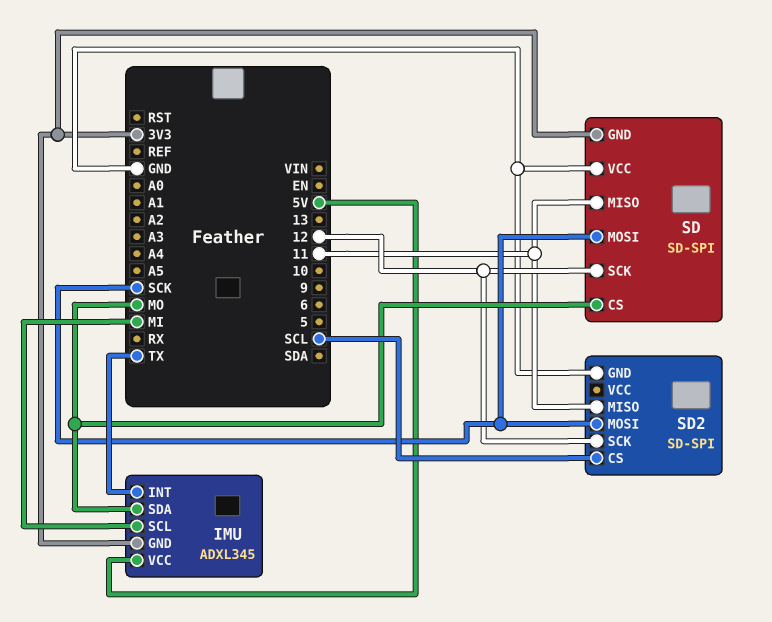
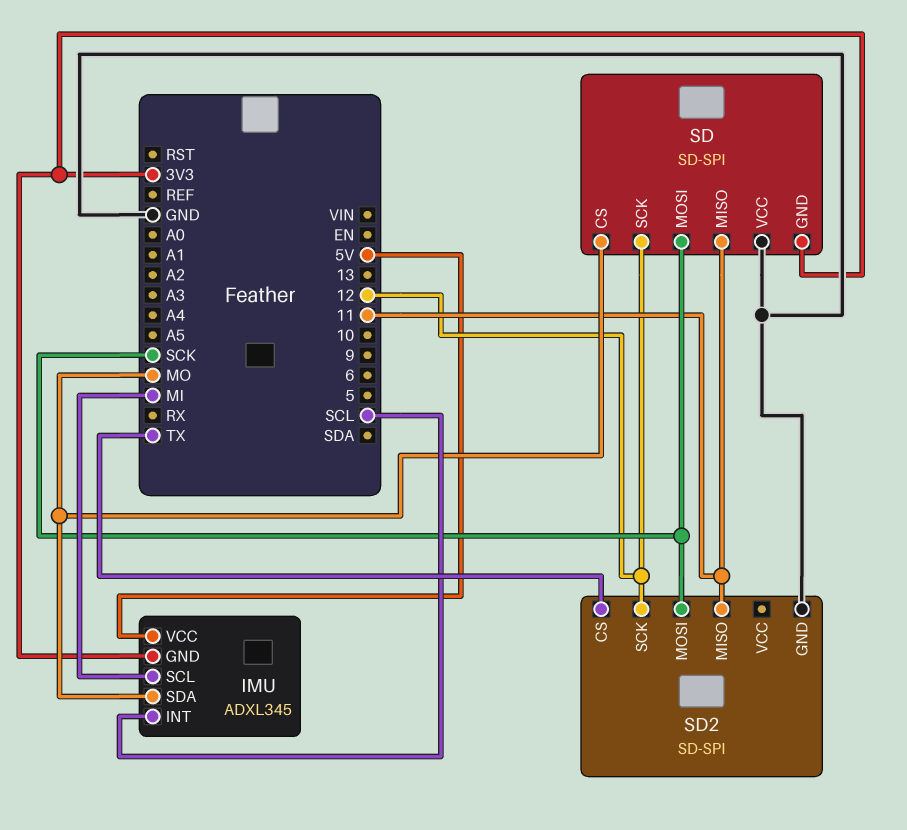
IMU pin INT: TX -> SCL
SD2 pin CS: SCL -> TX

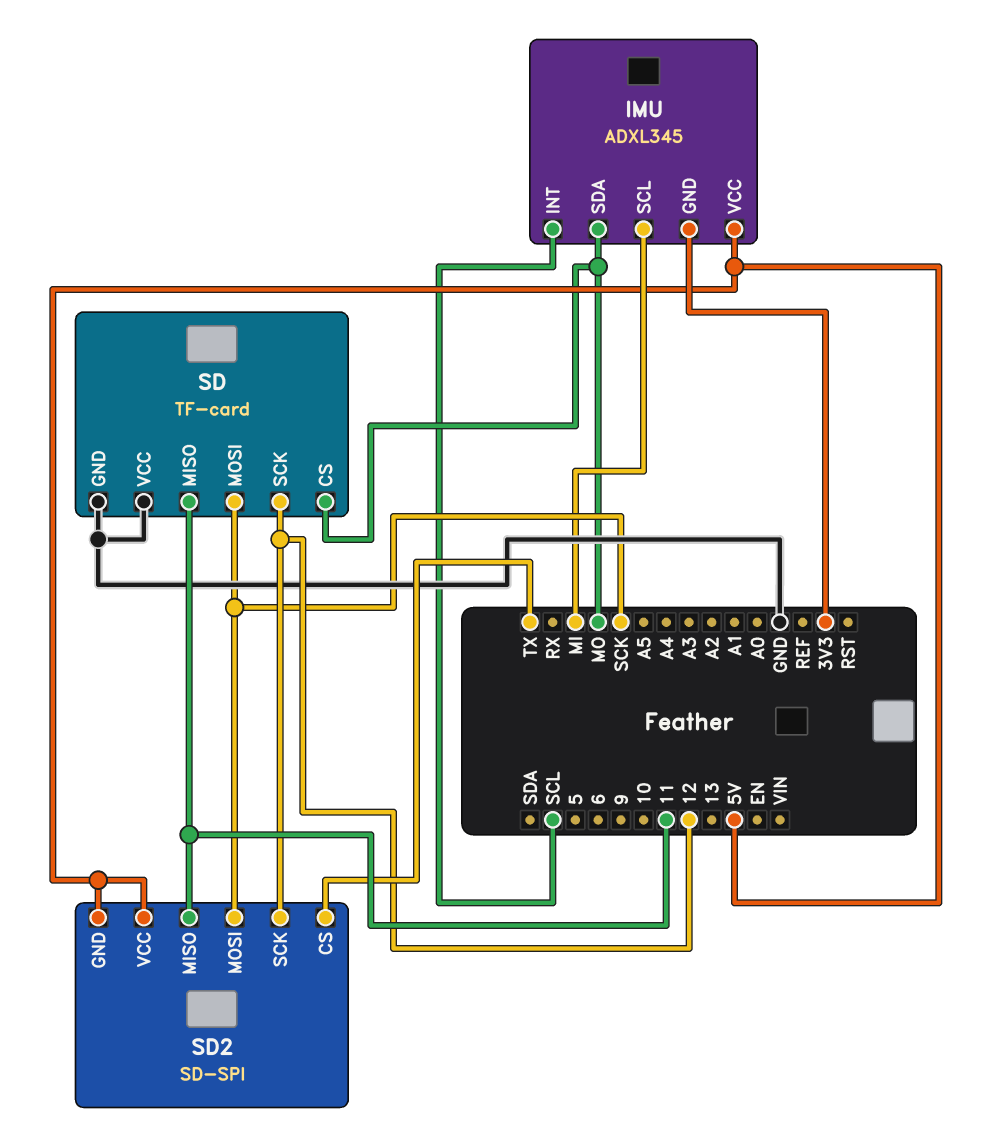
SD: SD-SPI -> TF-card
SD pin GND: 3V3 -> GND
SD2 pin GND: GND -> 5V
SD2 pin VCC: none -> 5V

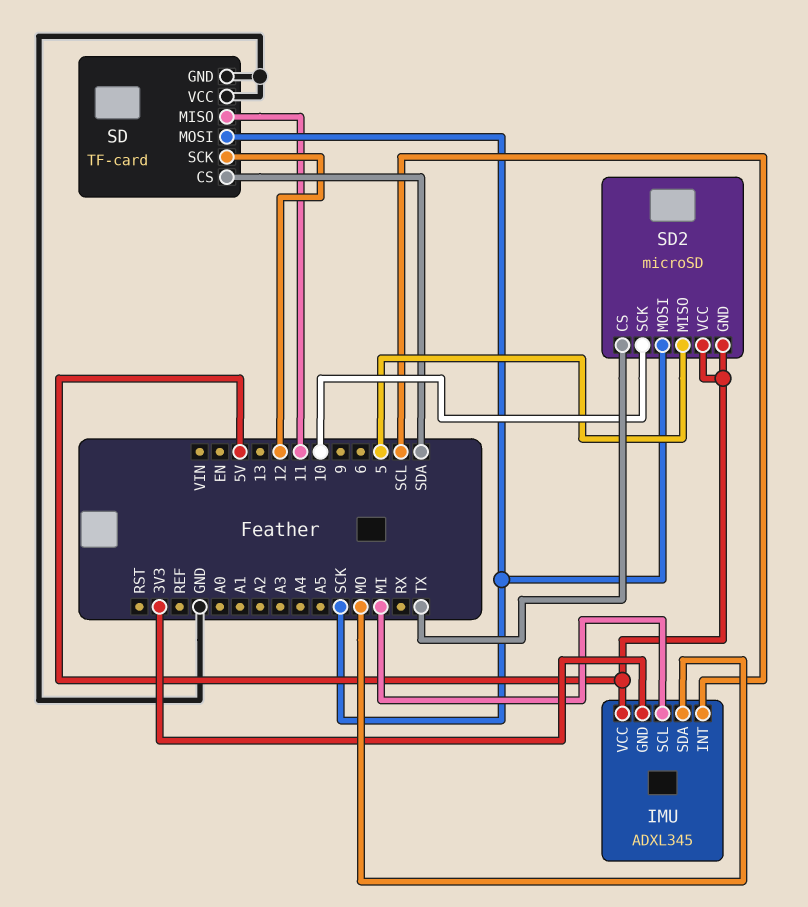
SD pin CS: MO -> SDA
SD2: SD-SPI -> microSD
SD2 pin MISO: 11 -> 5
SD2 pin SCK: 12 -> 10

